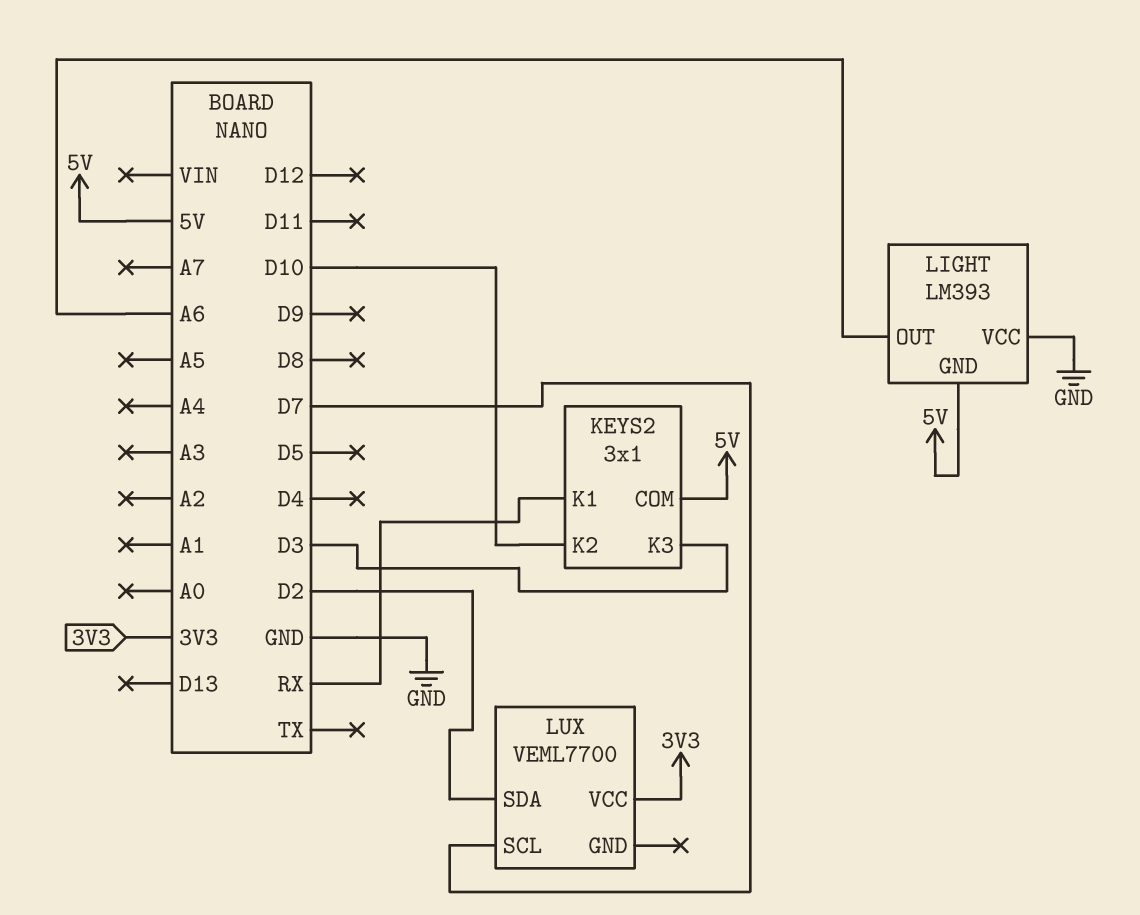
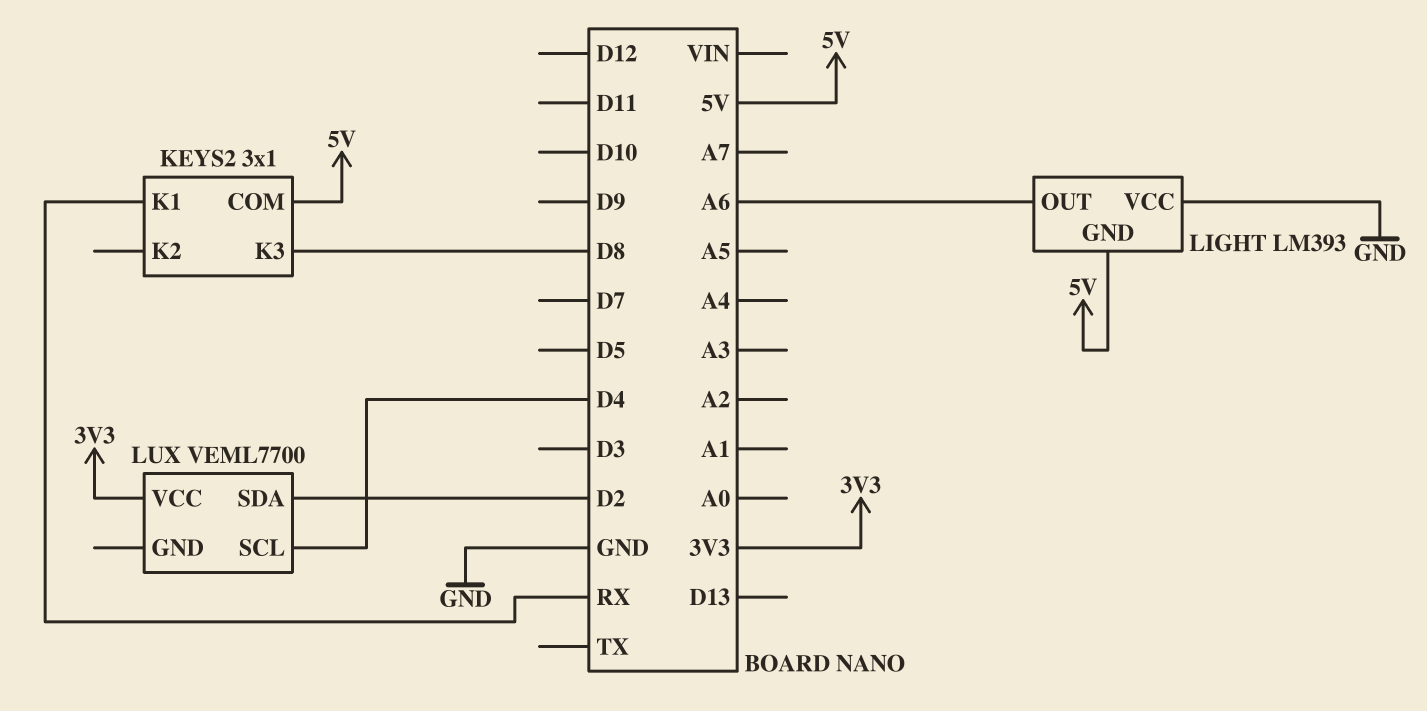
KEYS2 pin K2: D10 -> none
KEYS2 pin K3: D3 -> D8
LUX pin SCL: D7 -> D4

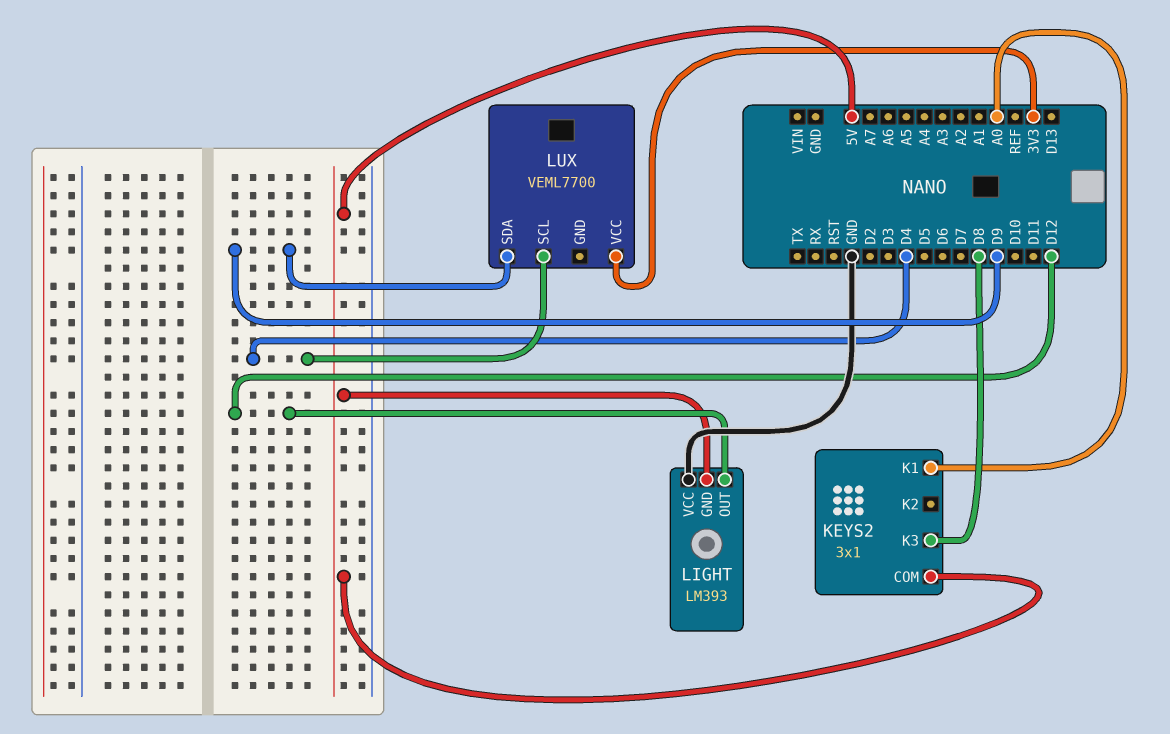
KEYS2 pin K1: RX -> A0
LIGHT pin OUT: A6 -> D12
LUX pin SDA: D2 -> D9

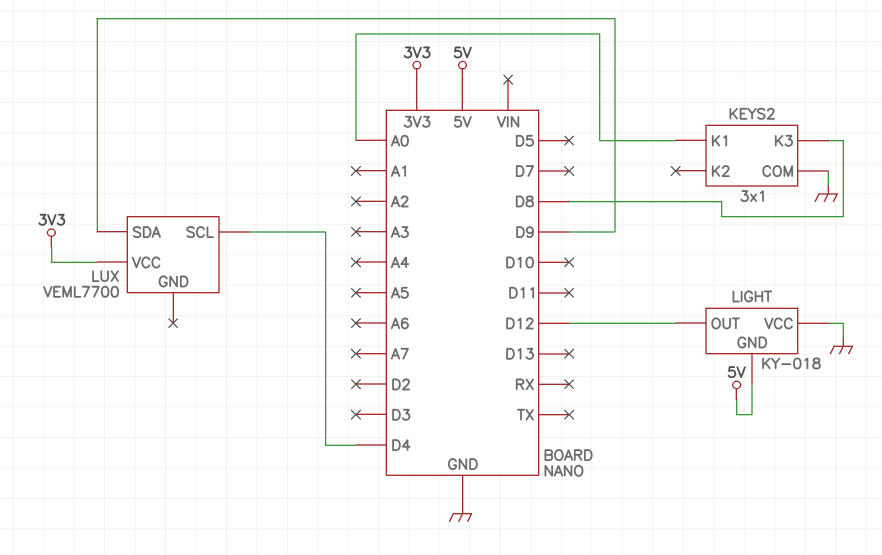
KEYS2 pin COM: 5V -> GND
LIGHT: LM393 -> KY-018

